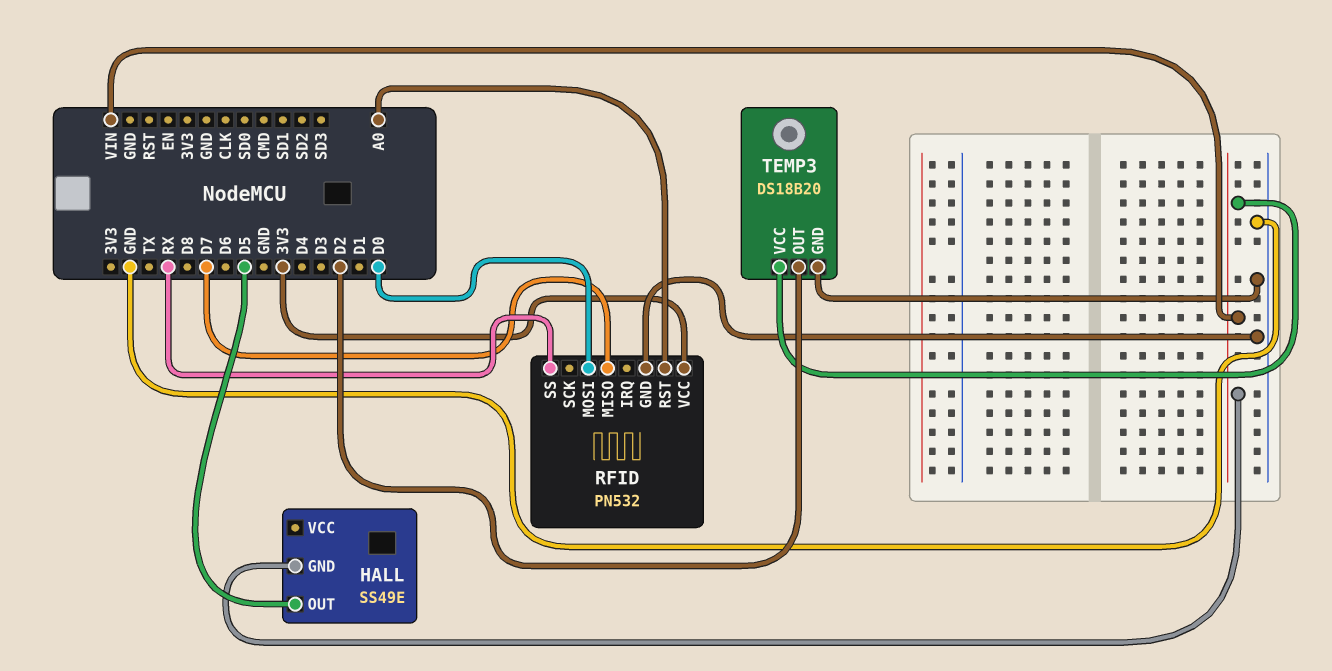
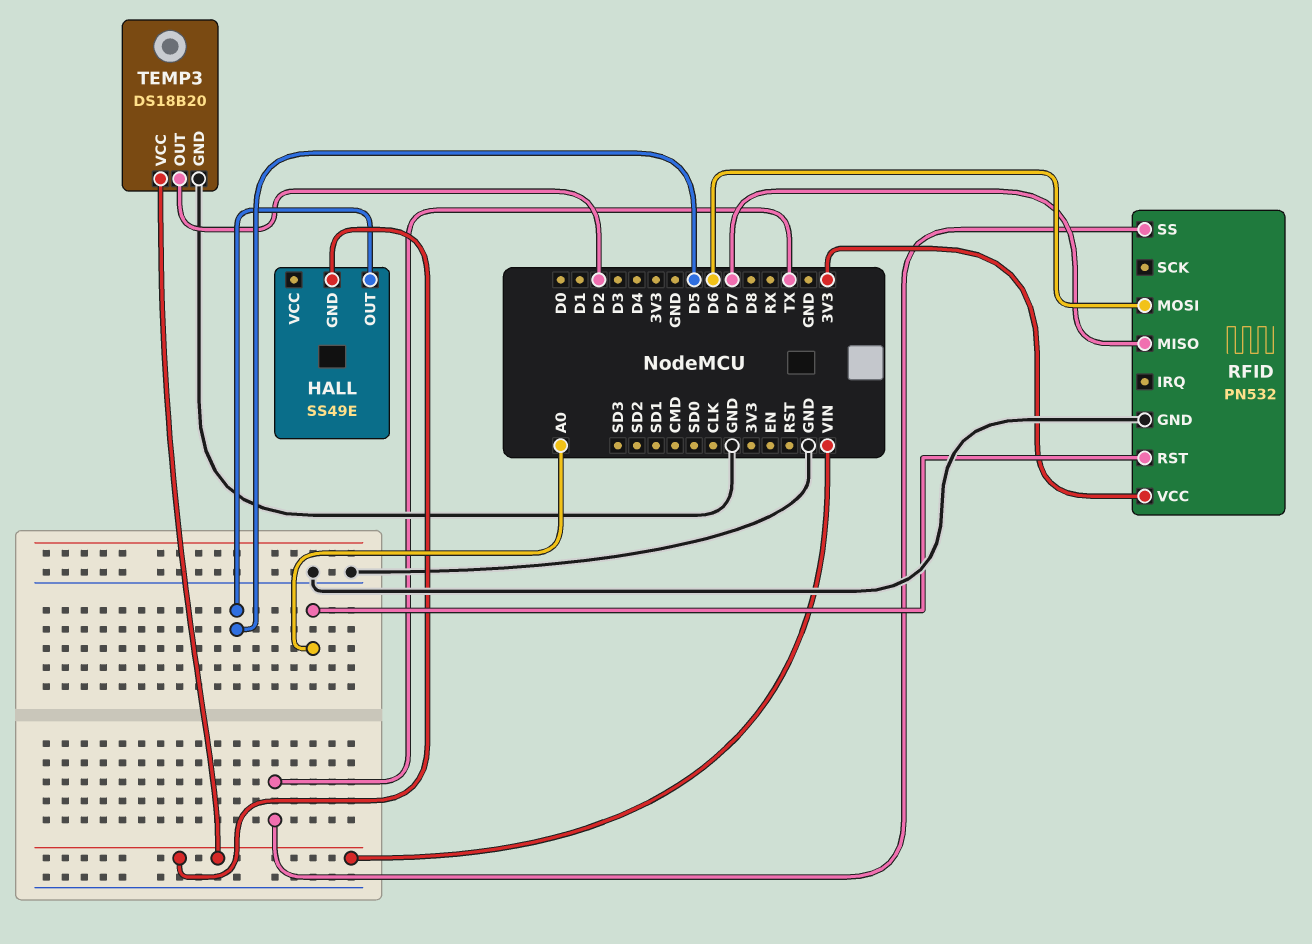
RFID pin MOSI: D0 -> D6
RFID pin SS: RX -> TX

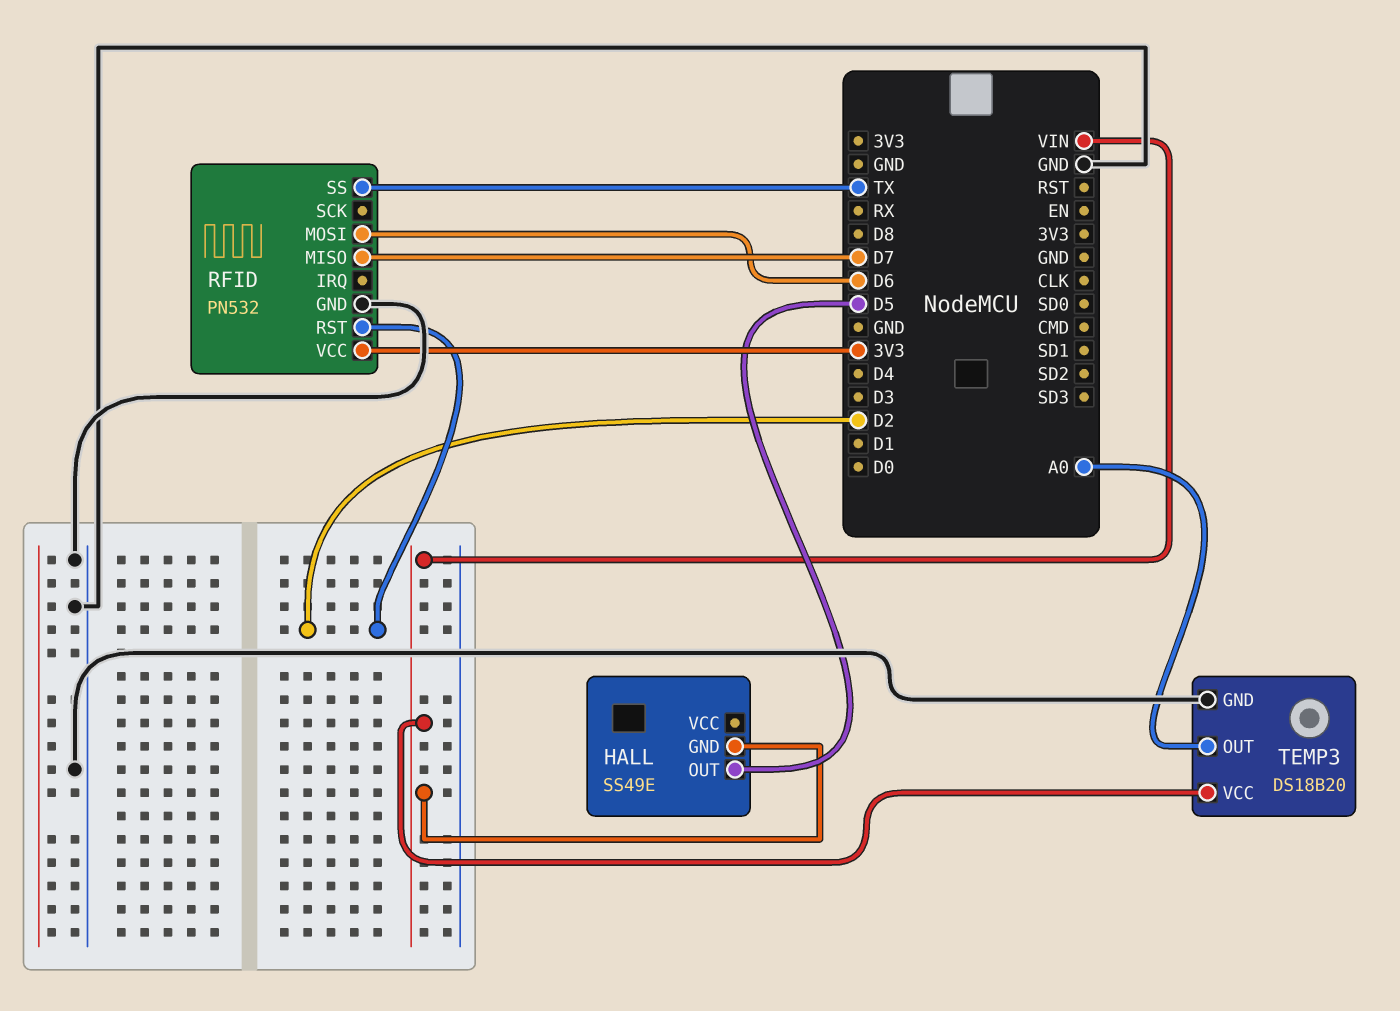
RFID pin RST: A0 -> D2
TEMP3 pin OUT: D2 -> A0

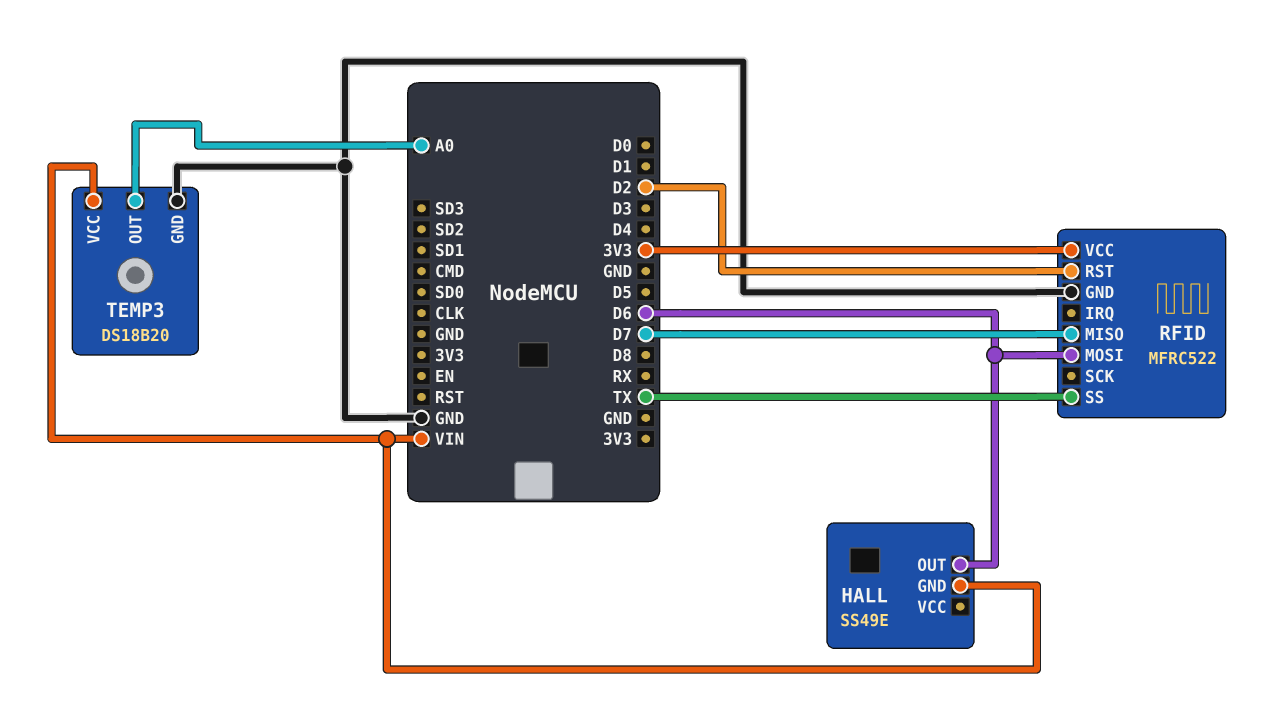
HALL pin OUT: D5 -> D6
RFID: PN532 -> MFRC522

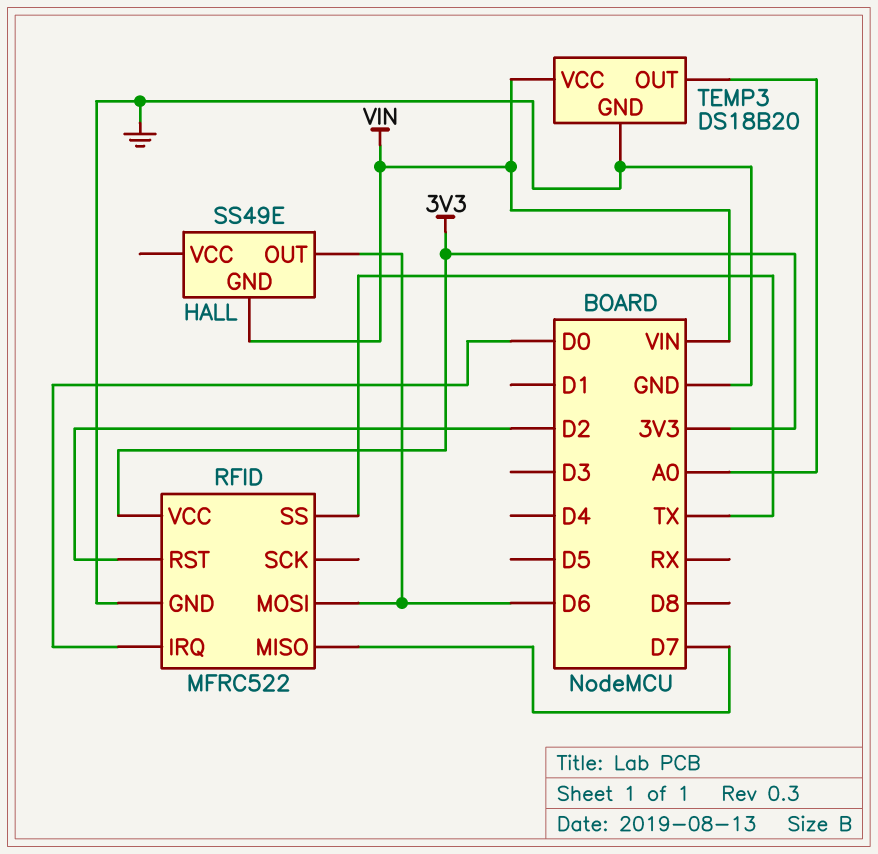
RFID pin IRQ: none -> D0

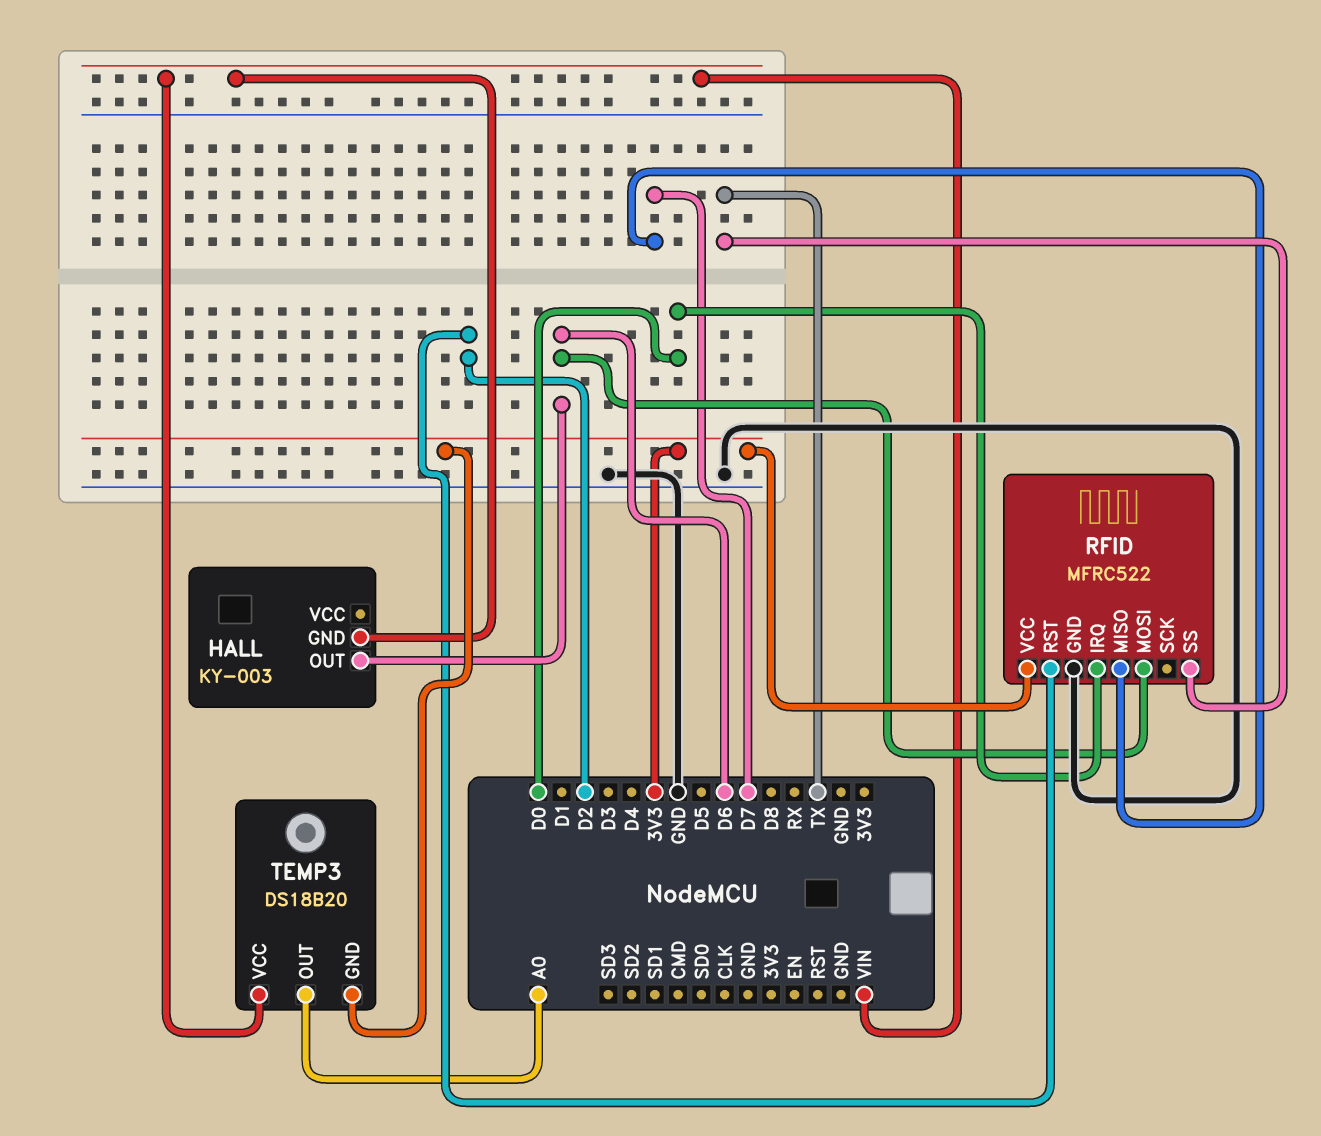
HALL: SS49E -> KY-003
TEMP3 pin GND: GND -> 3V3

